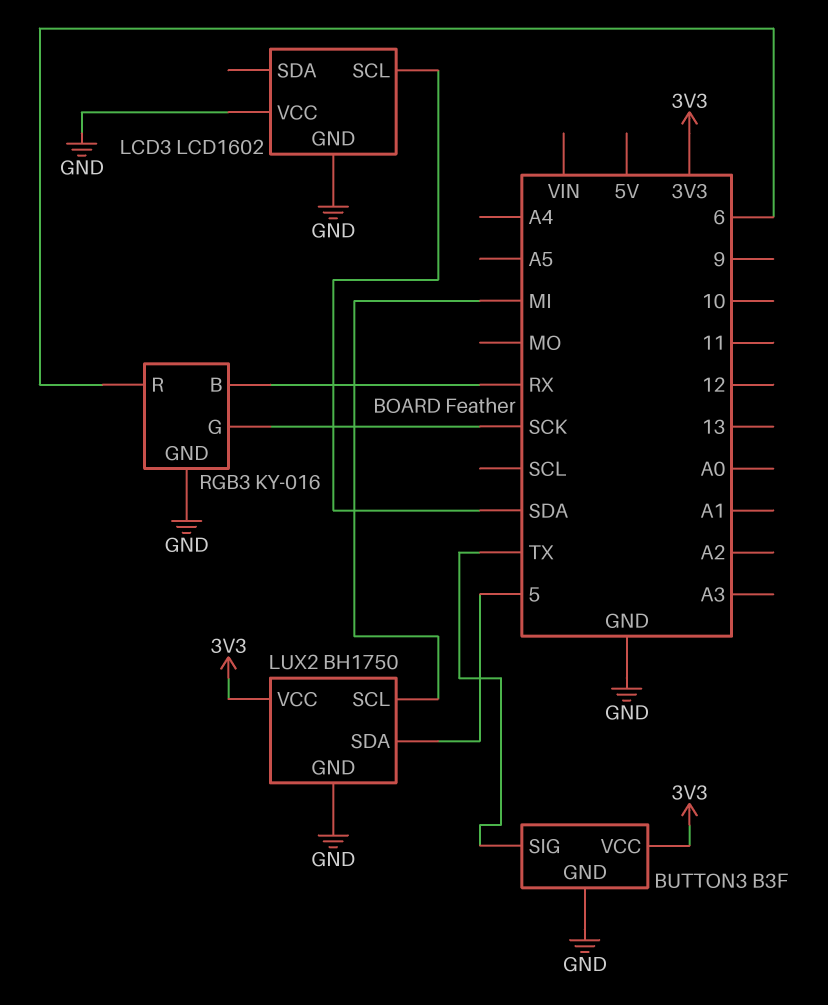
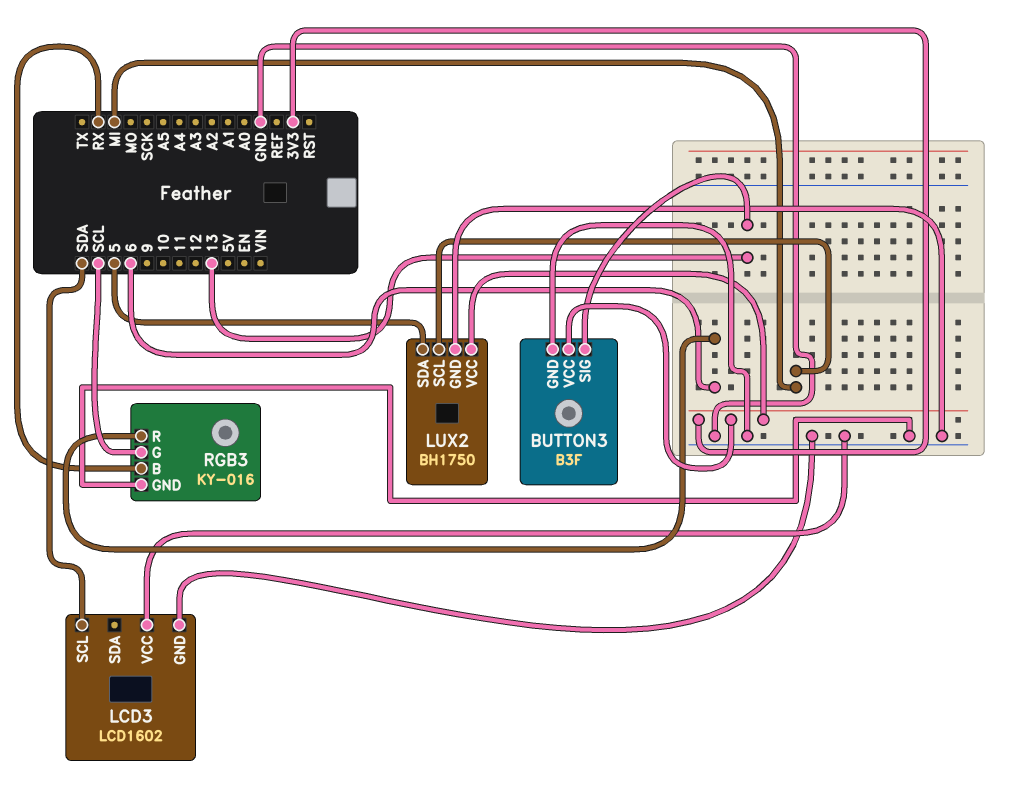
BUTTON3 pin SIG: TX -> 13
RGB3 pin G: SCK -> SCL

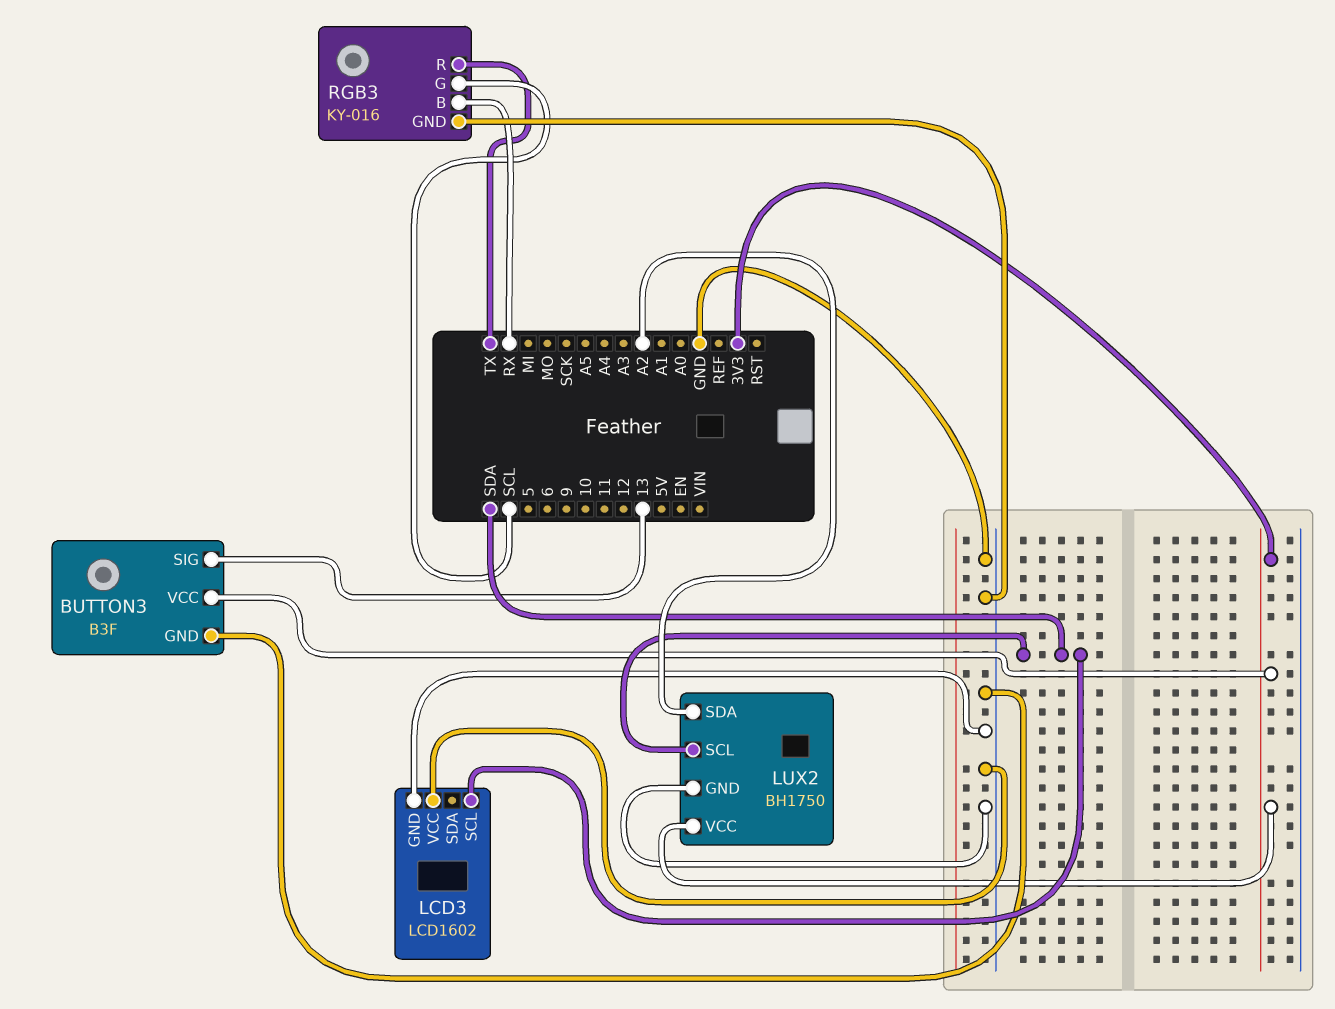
LUX2 pin SCL: MI -> SDA
LUX2 pin SDA: 5 -> A2
RGB3 pin R: 6 -> TX

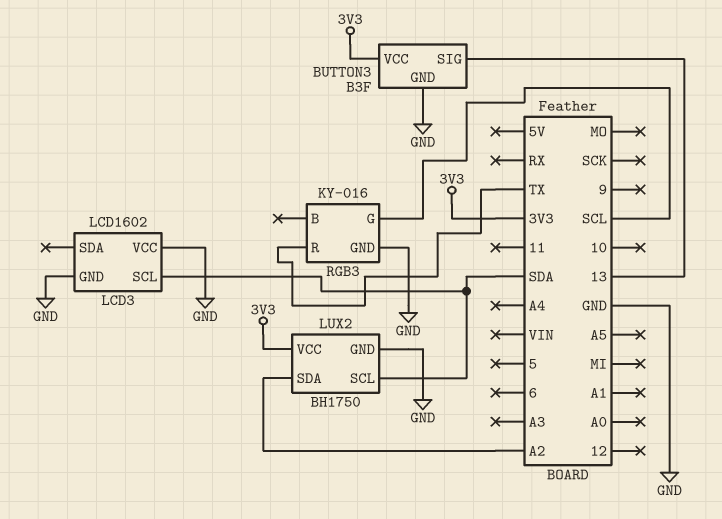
RGB3 pin B: RX -> none

